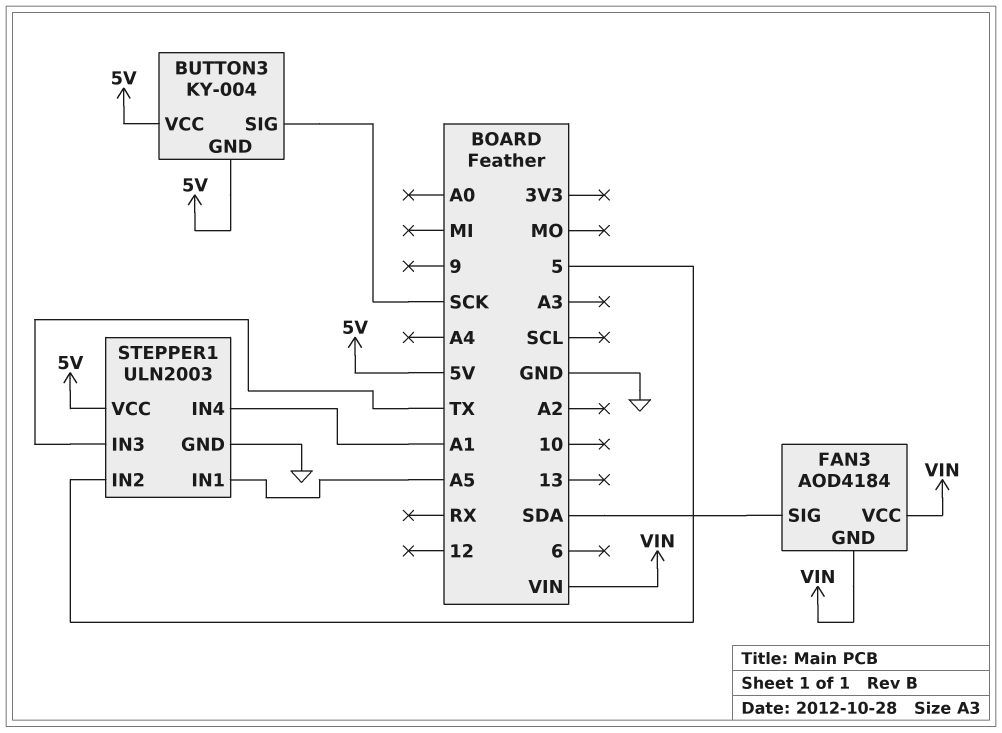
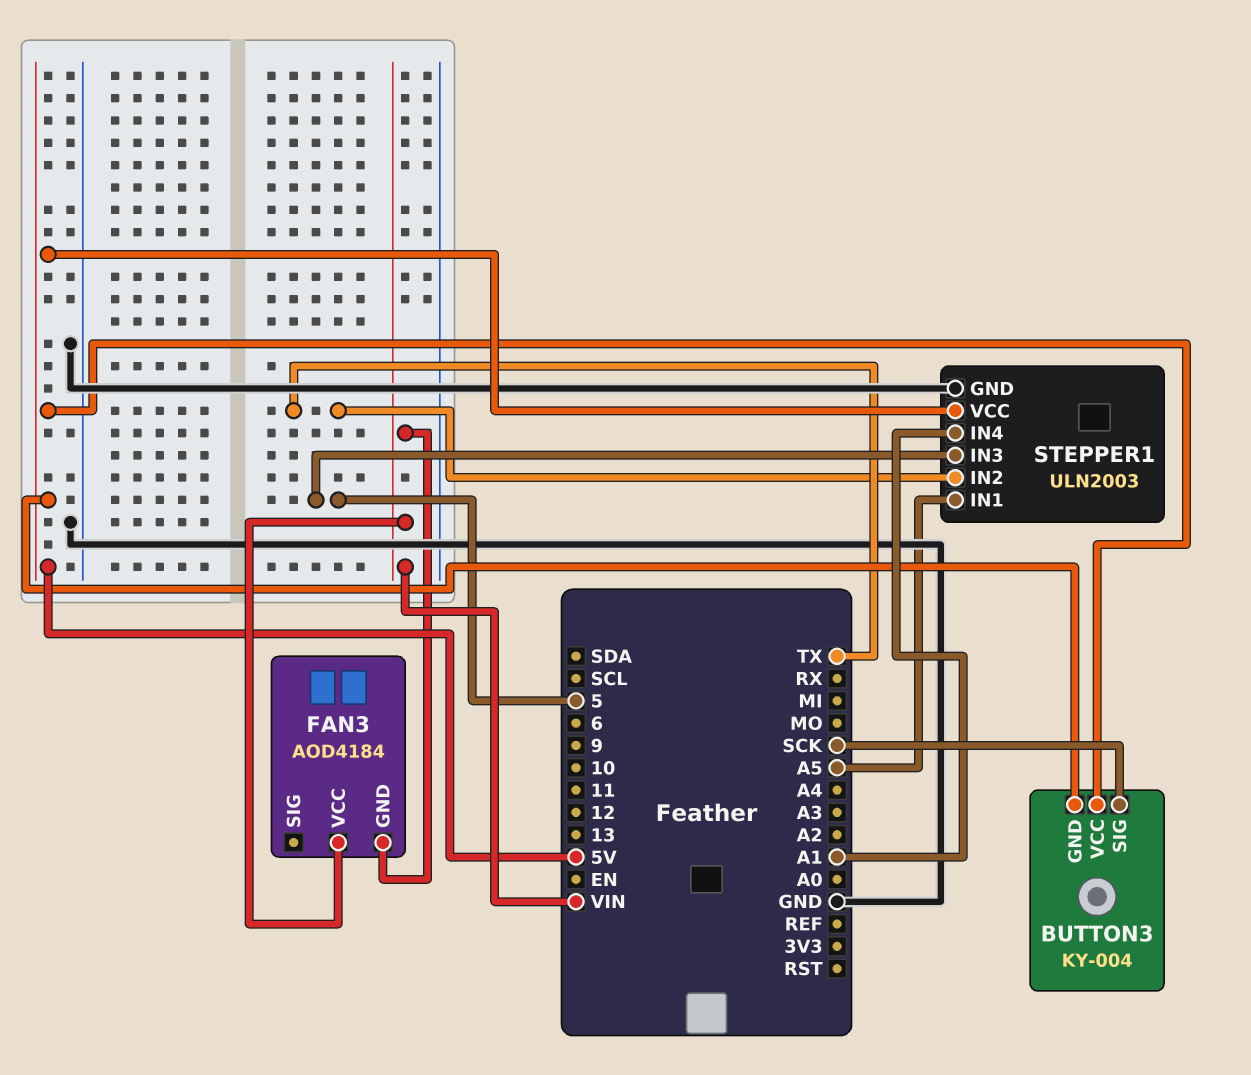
FAN3 pin SIG: SDA -> none
STEPPER1 pin IN2: 5 -> TX
STEPPER1 pin IN3: TX -> 5

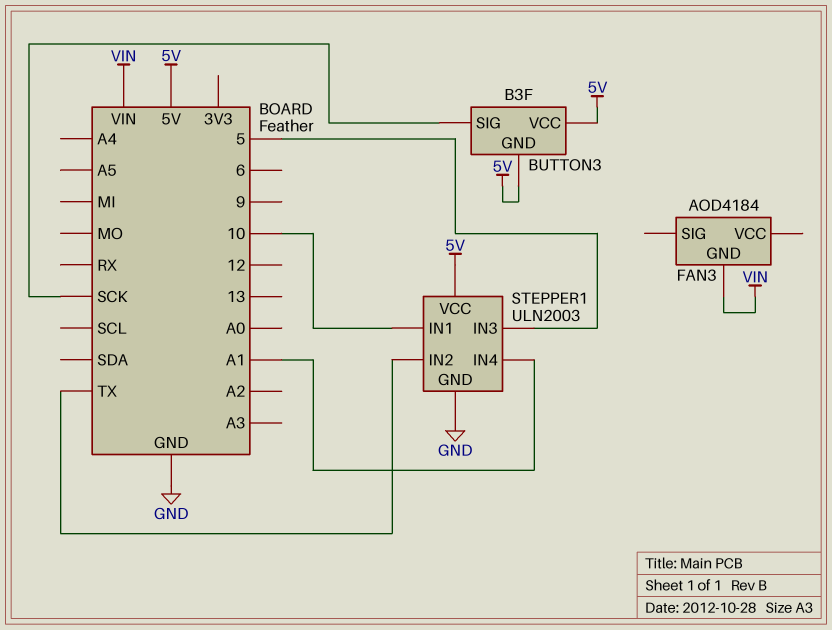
BUTTON3: KY-004 -> B3F
FAN3 pin VCC: VIN -> none
STEPPER1 pin IN1: A5 -> 10

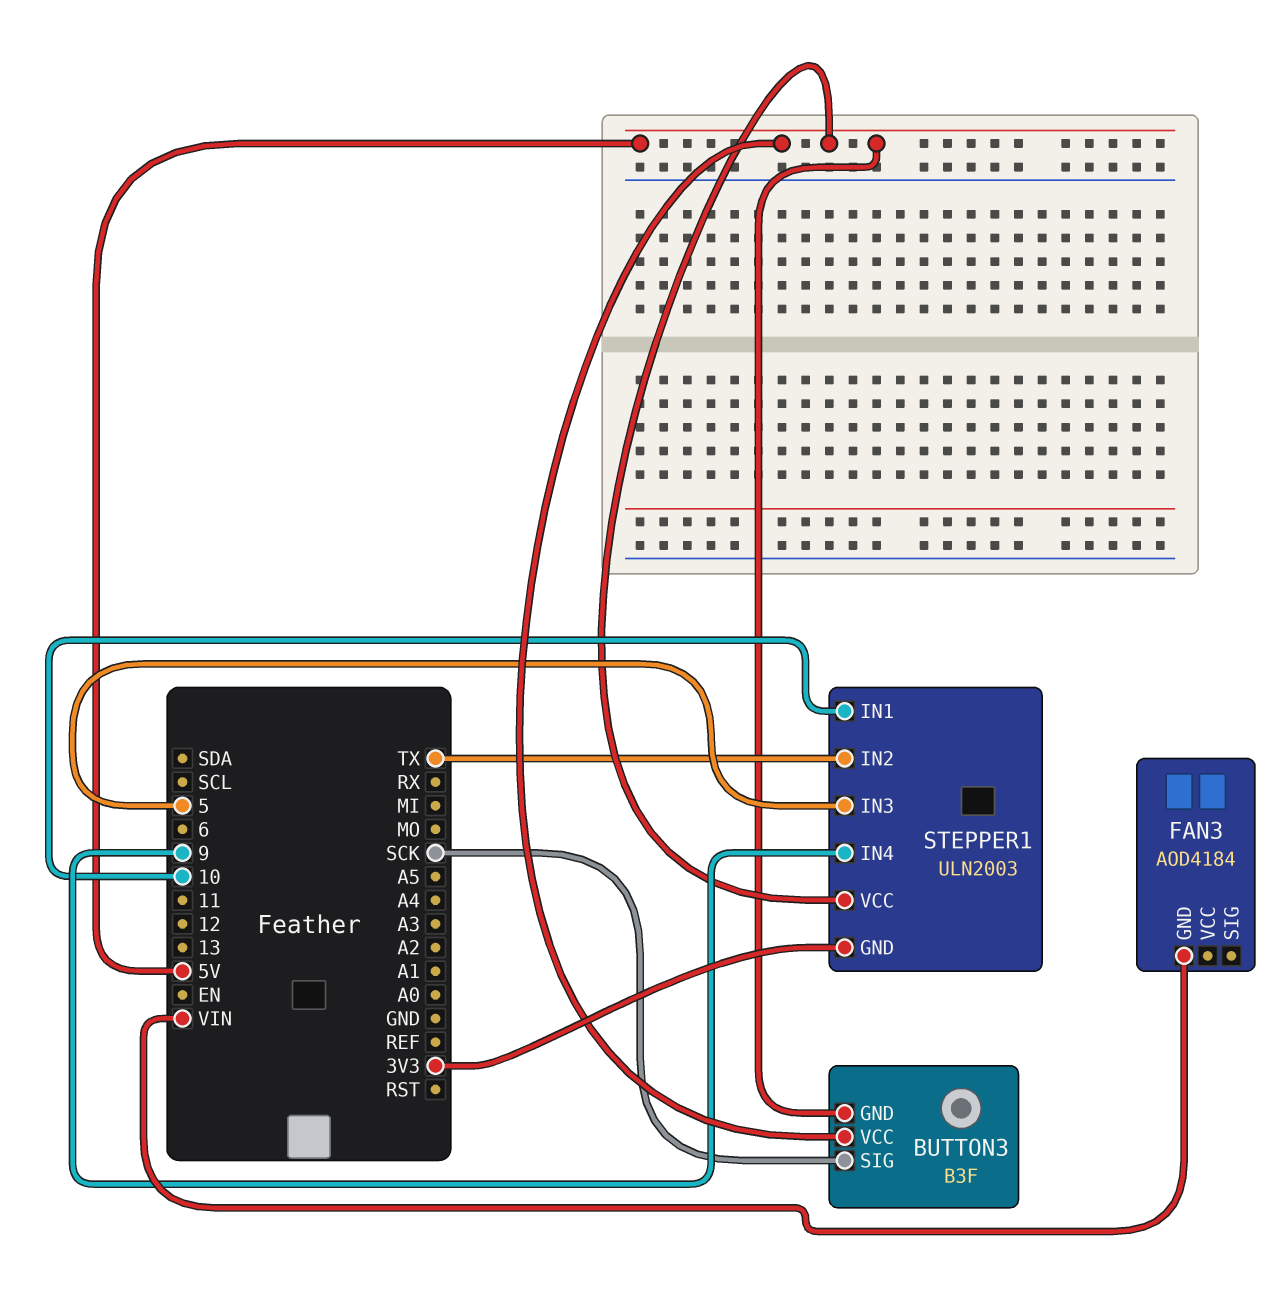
STEPPER1 pin GND: GND -> 3V3
STEPPER1 pin IN4: A1 -> 9

